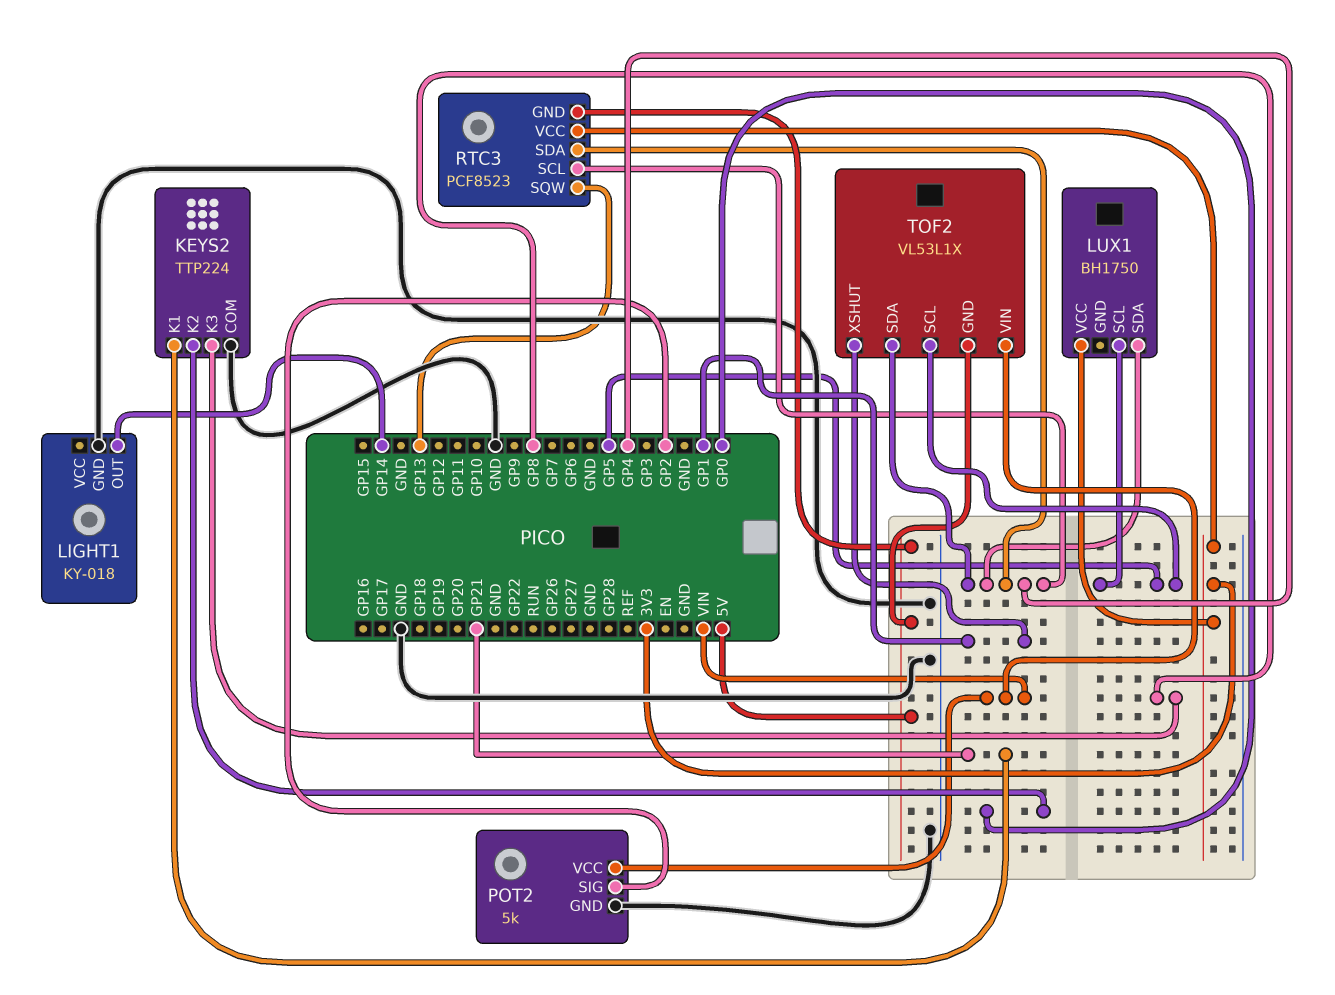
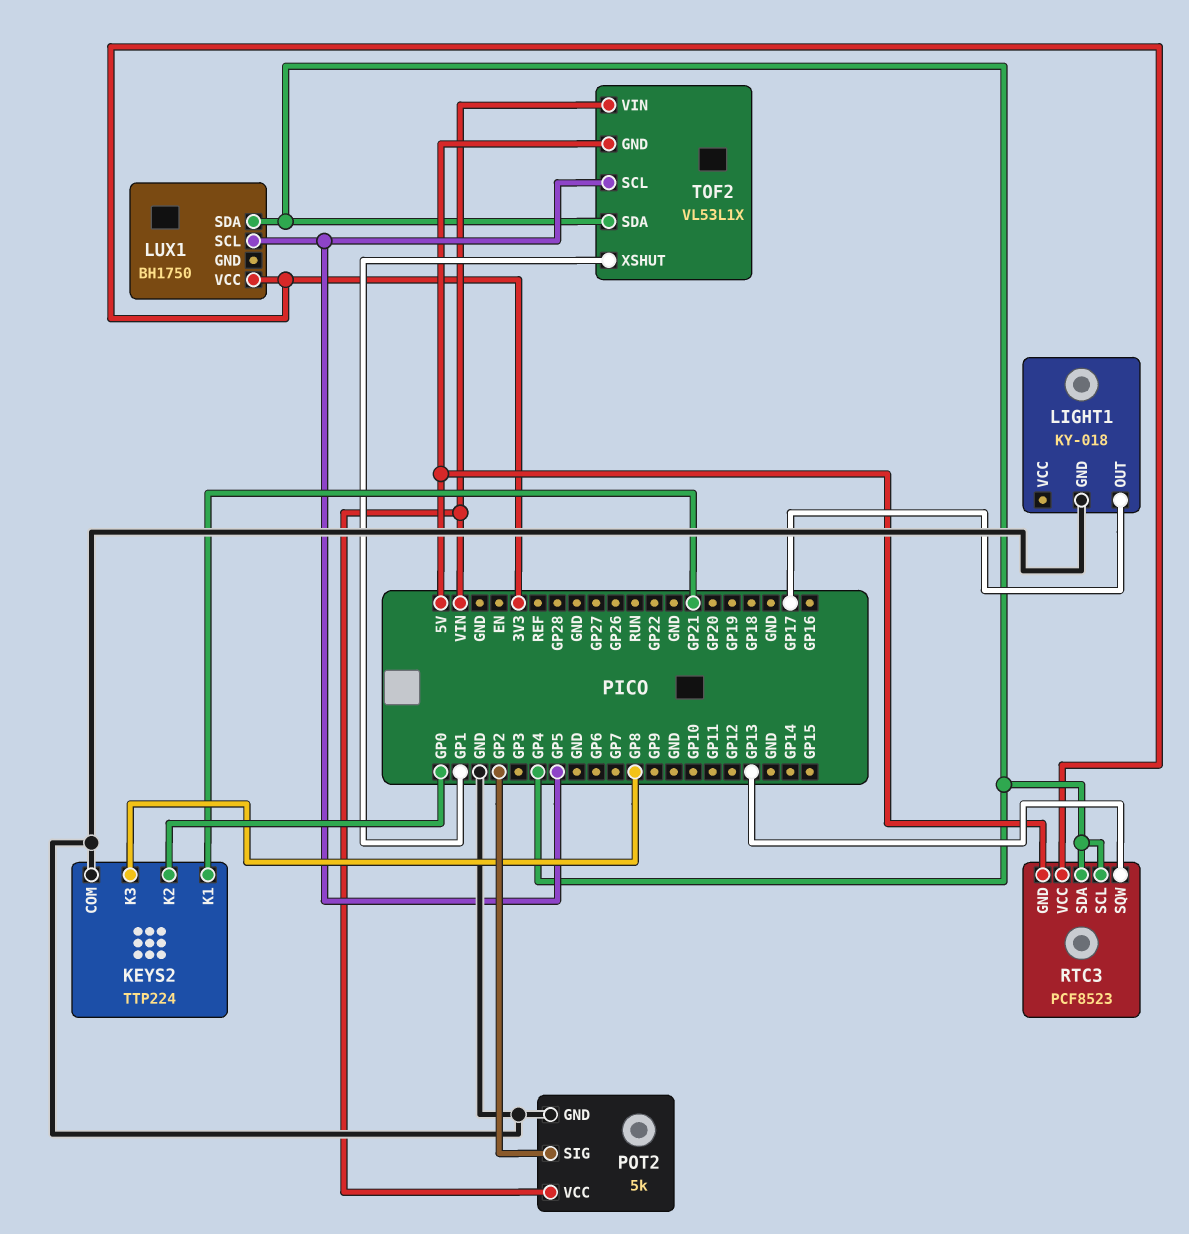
LIGHT1 pin OUT: GP14 -> GP17

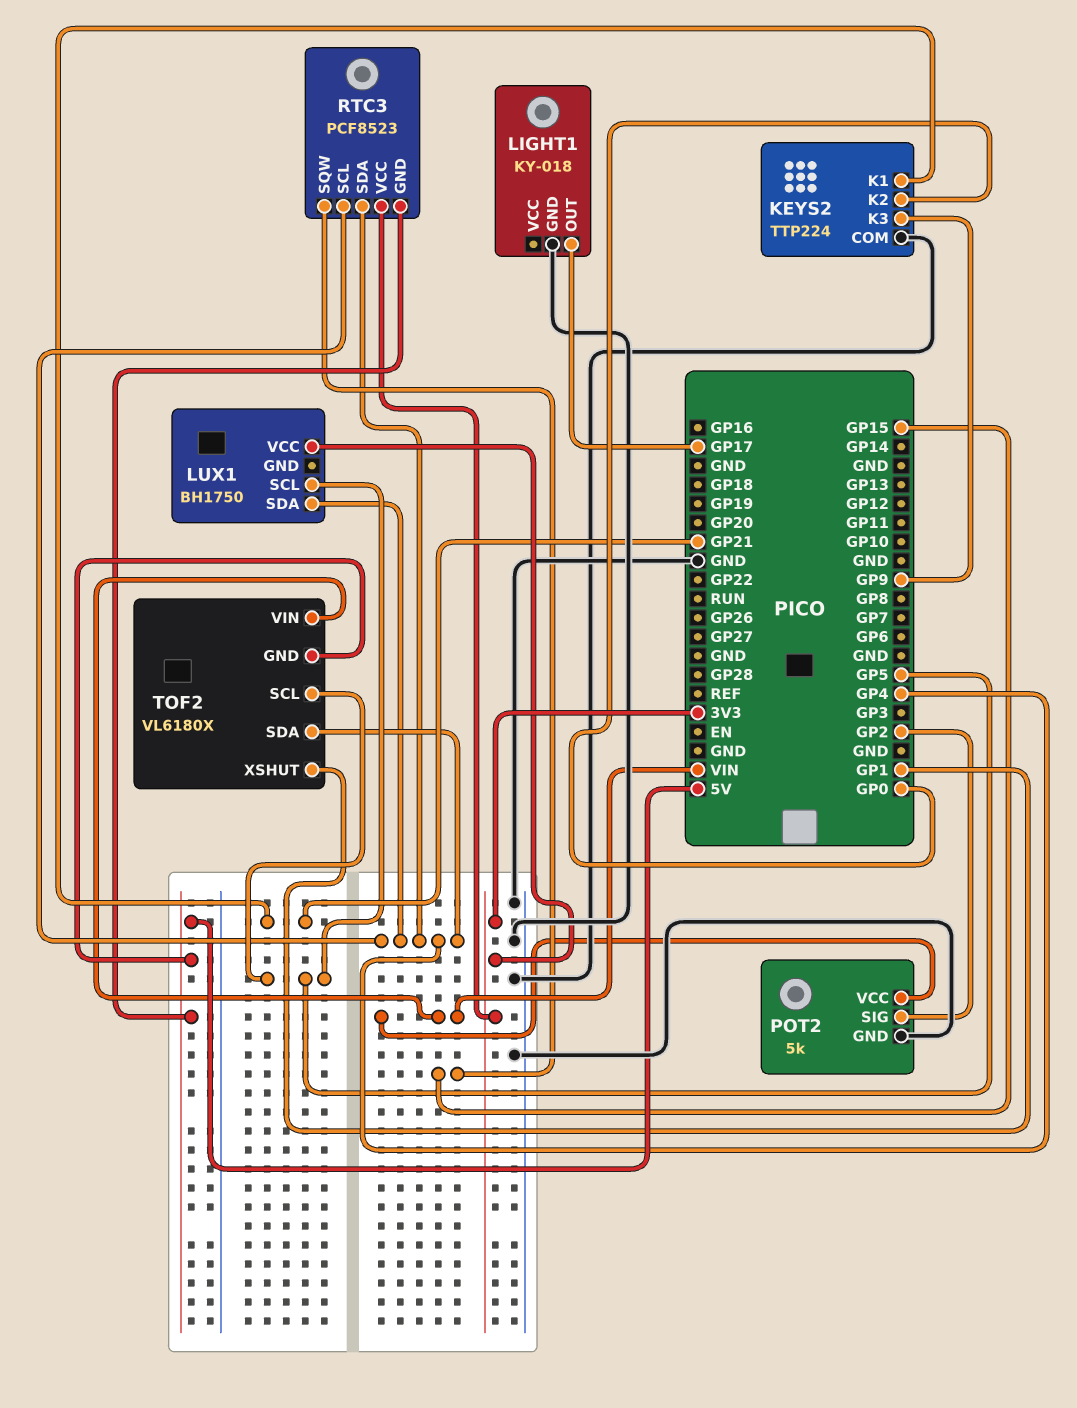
KEYS2 pin K3: GP8 -> GP9
RTC3 pin SQW: GP13 -> GP15
TOF2: VL53L1X -> VL6180X

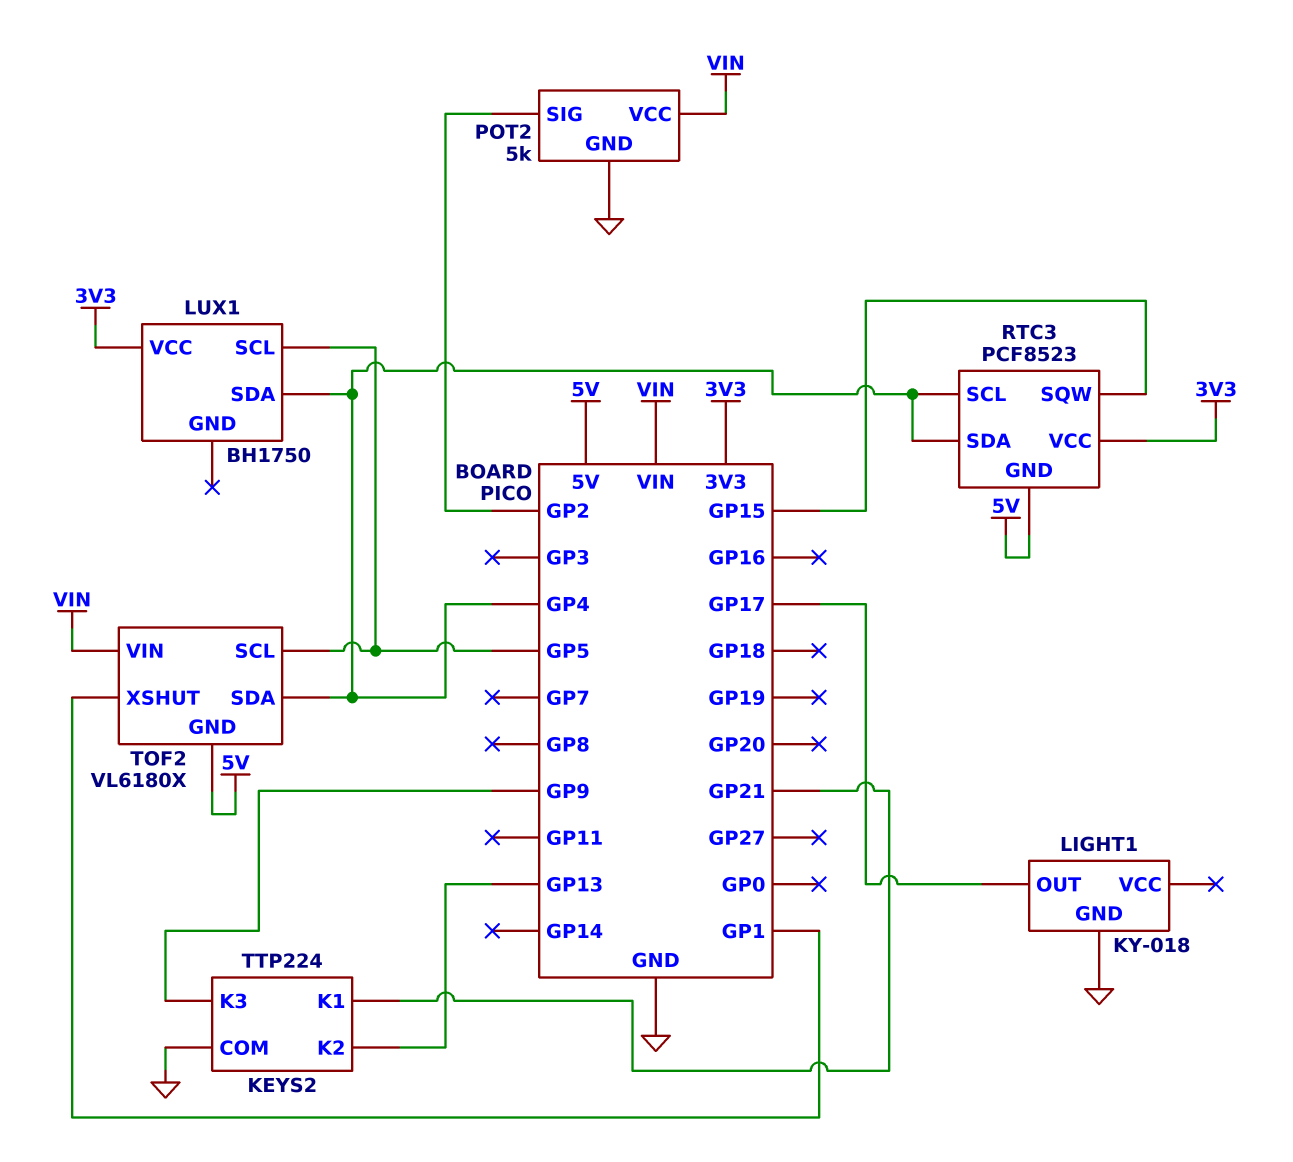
KEYS2 pin K2: GP0 -> GP13

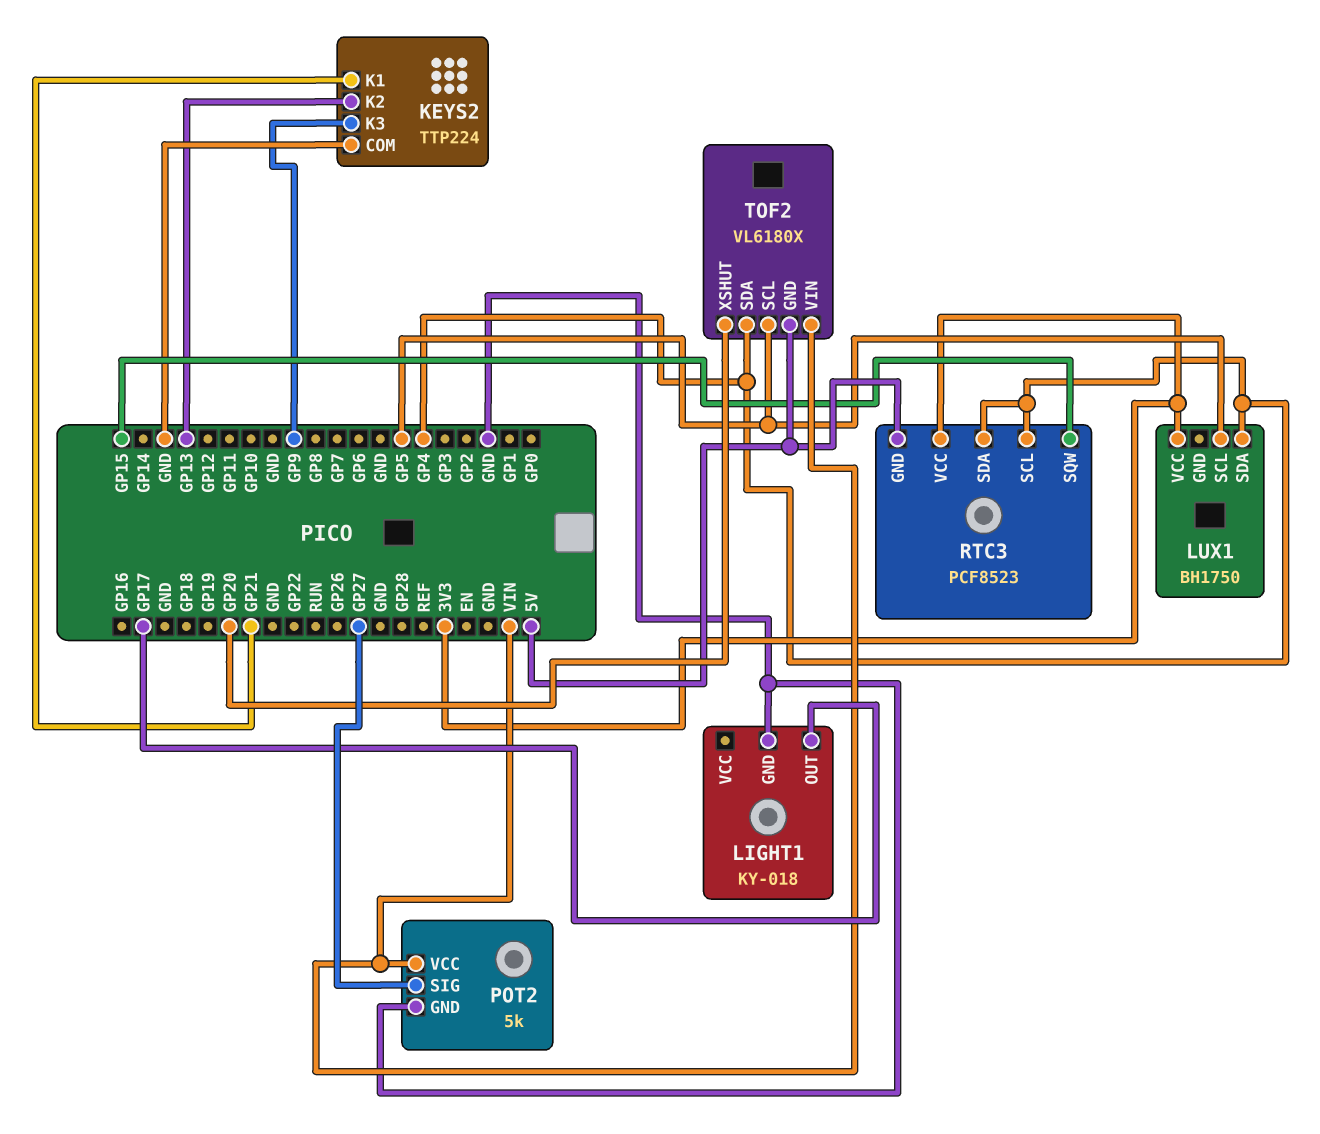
POT2 pin SIG: GP2 -> GP27
TOF2 pin XSHUT: GP1 -> GP20

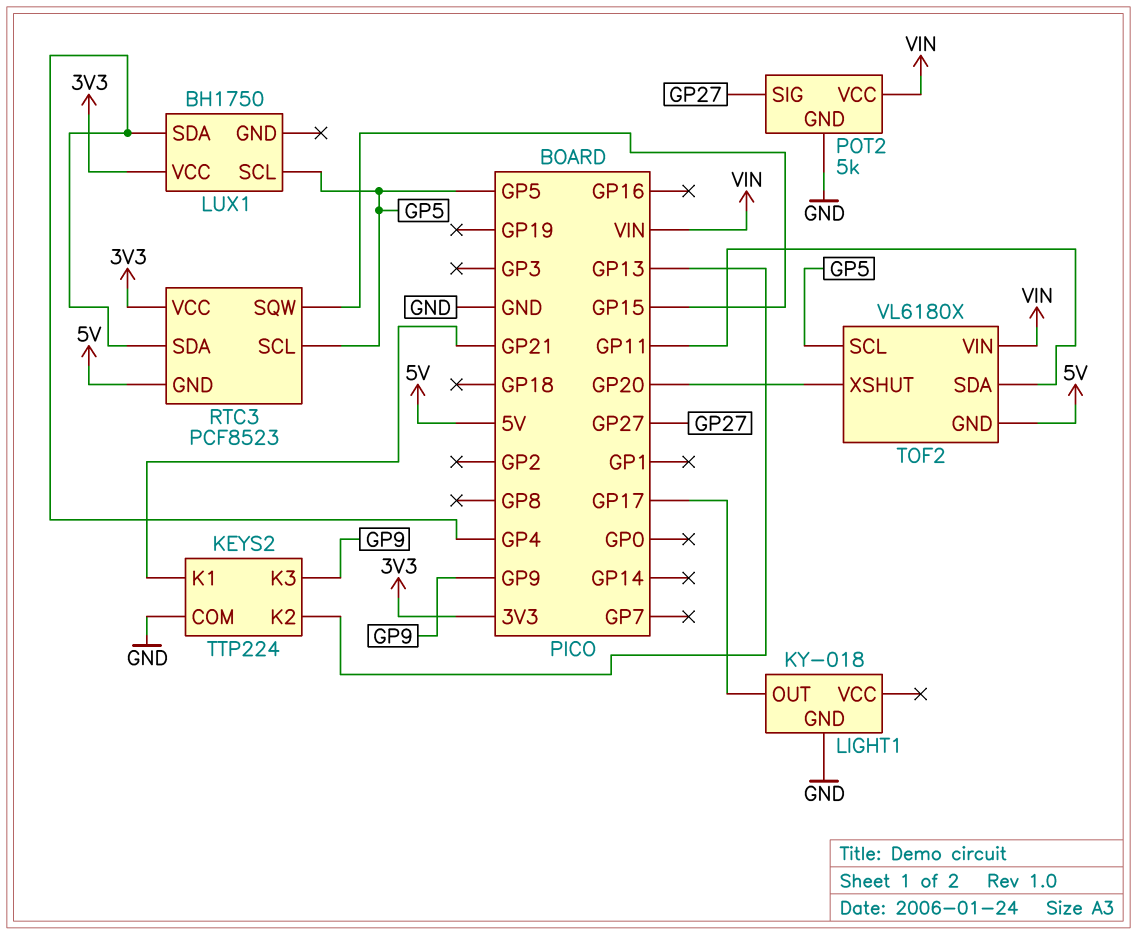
RTC3 pin SCL: GP4 -> GP5
TOF2 pin SDA: GP4 -> GP11

